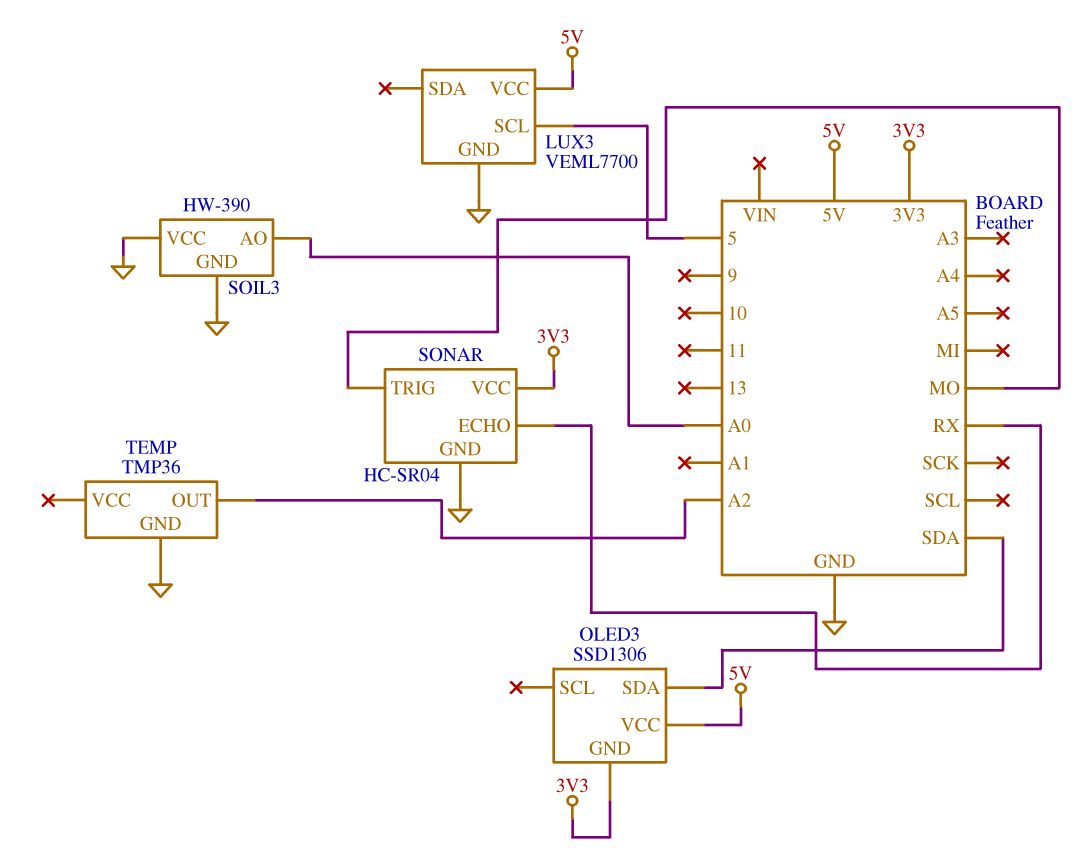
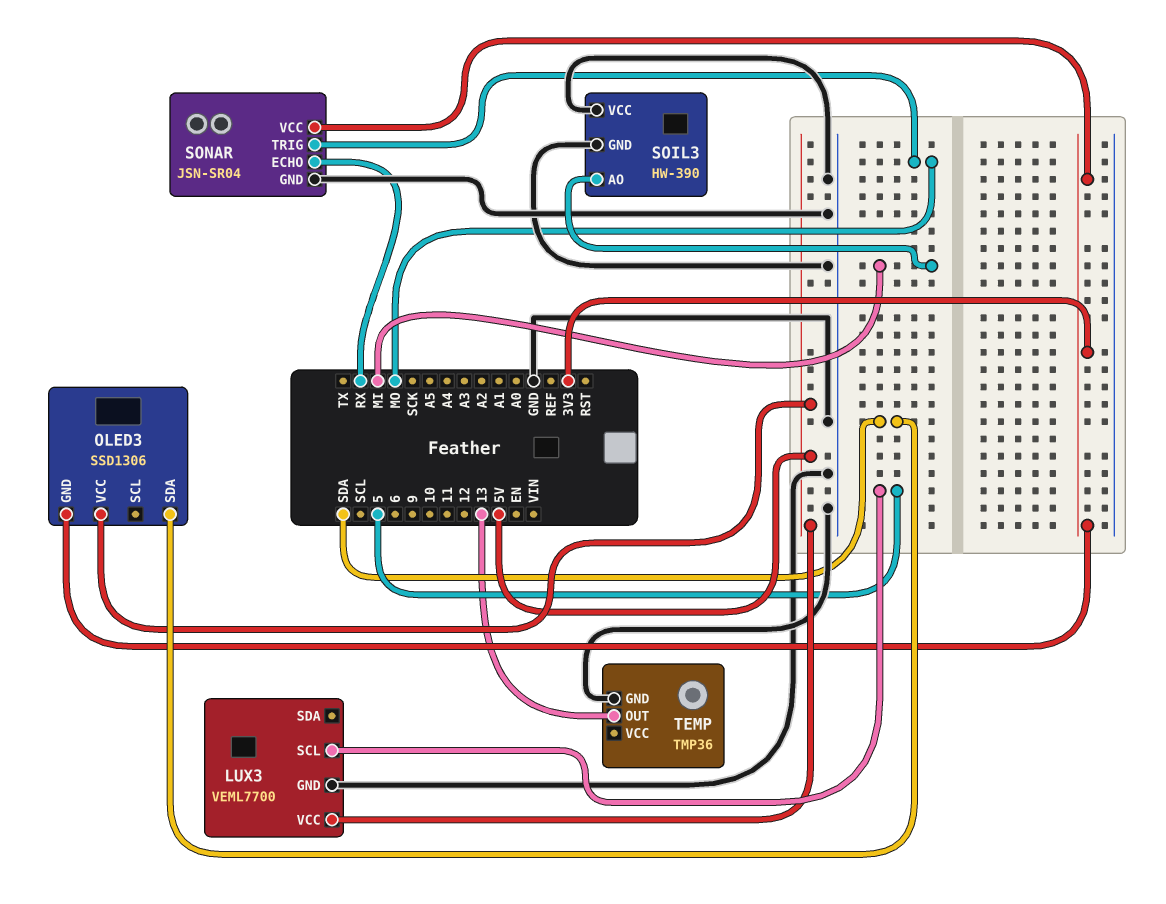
SOIL3 pin AO: A0 -> MI
SONAR: HC-SR04 -> JSN-SR04
TEMP pin OUT: A2 -> 13

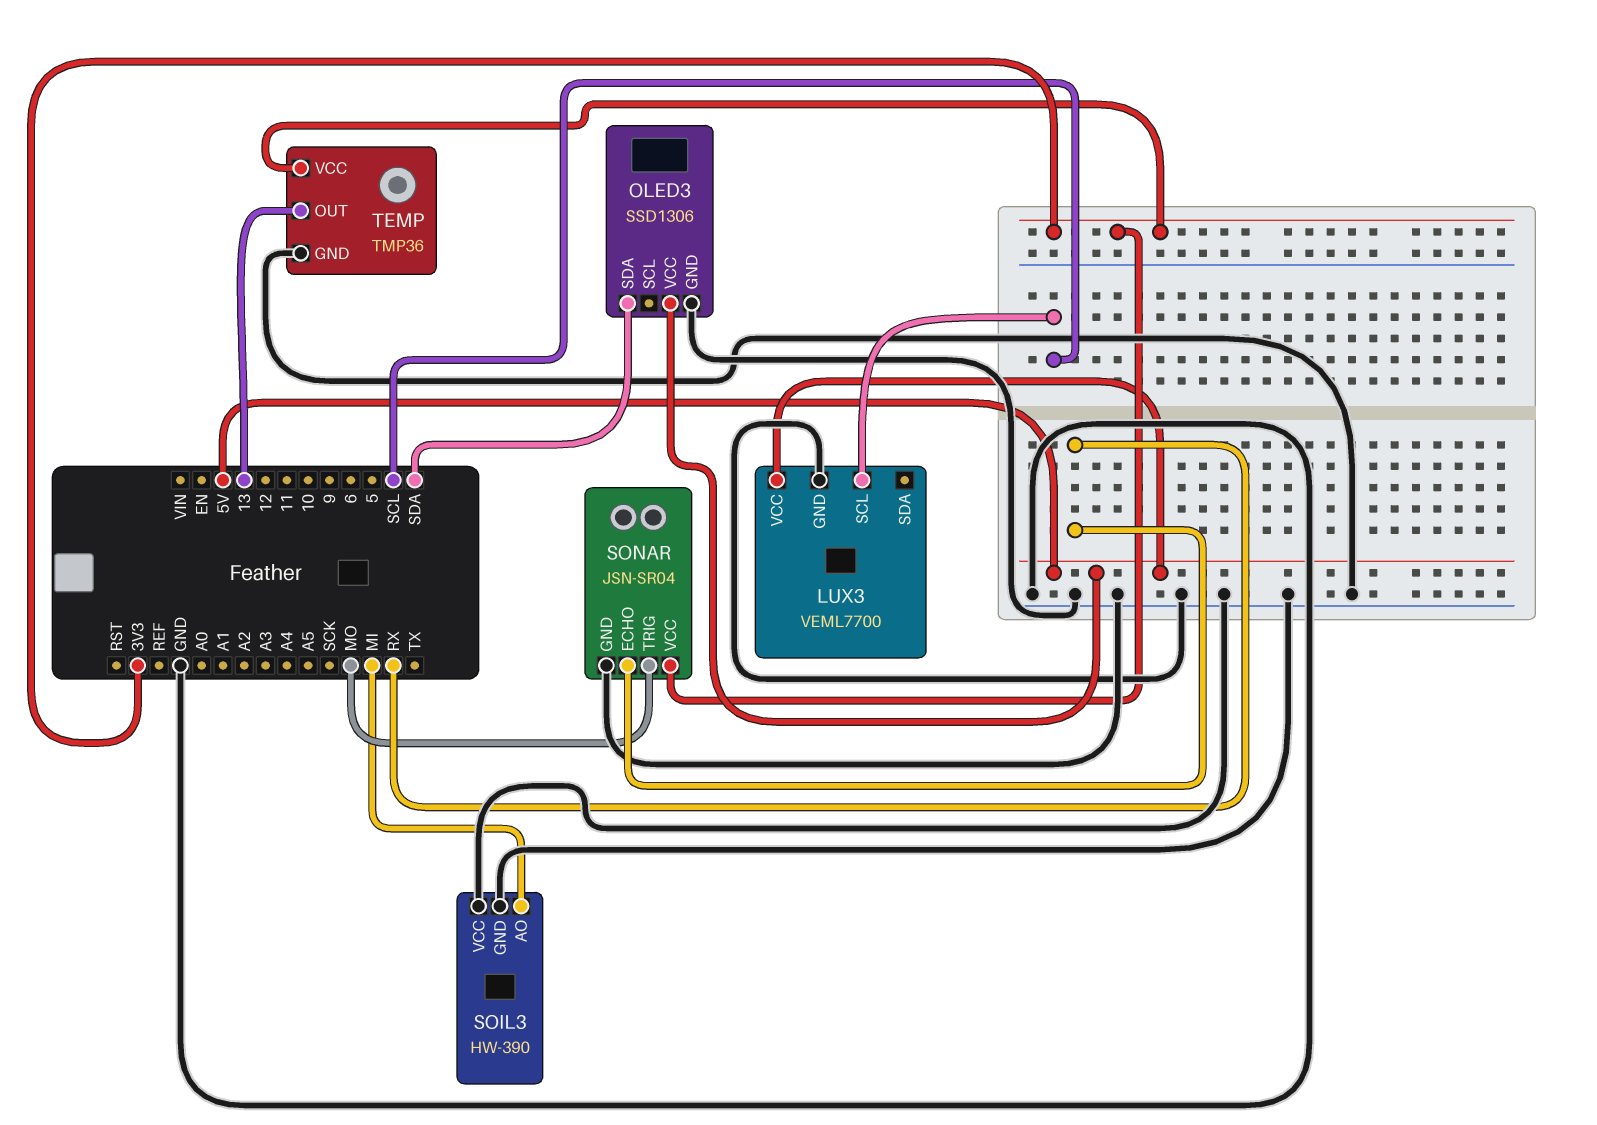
LUX3 pin SCL: 5 -> SCL
OLED3 pin GND: 3V3 -> GND
TEMP pin VCC: none -> 3V3

